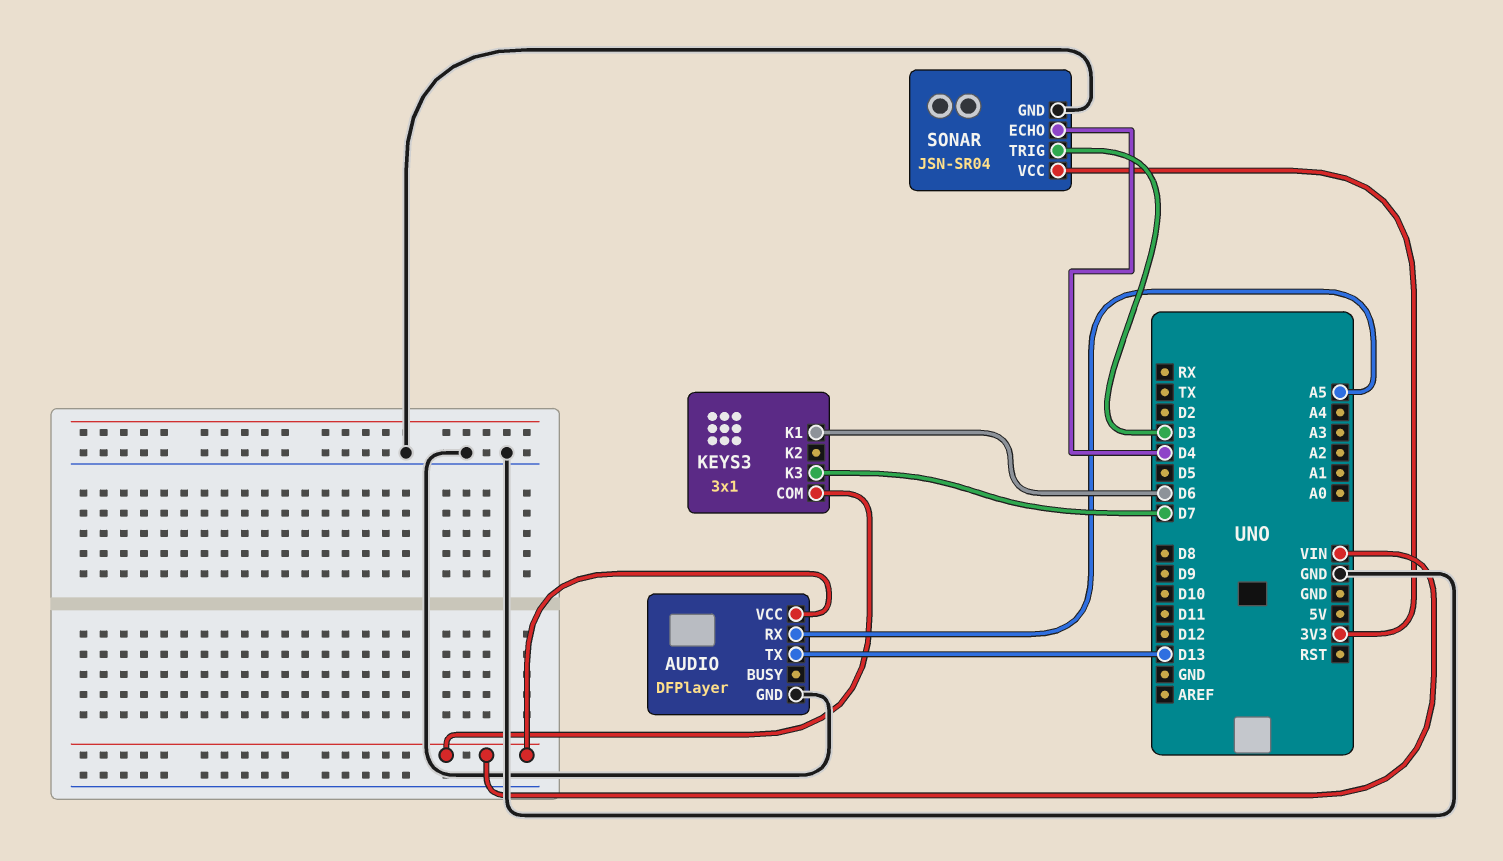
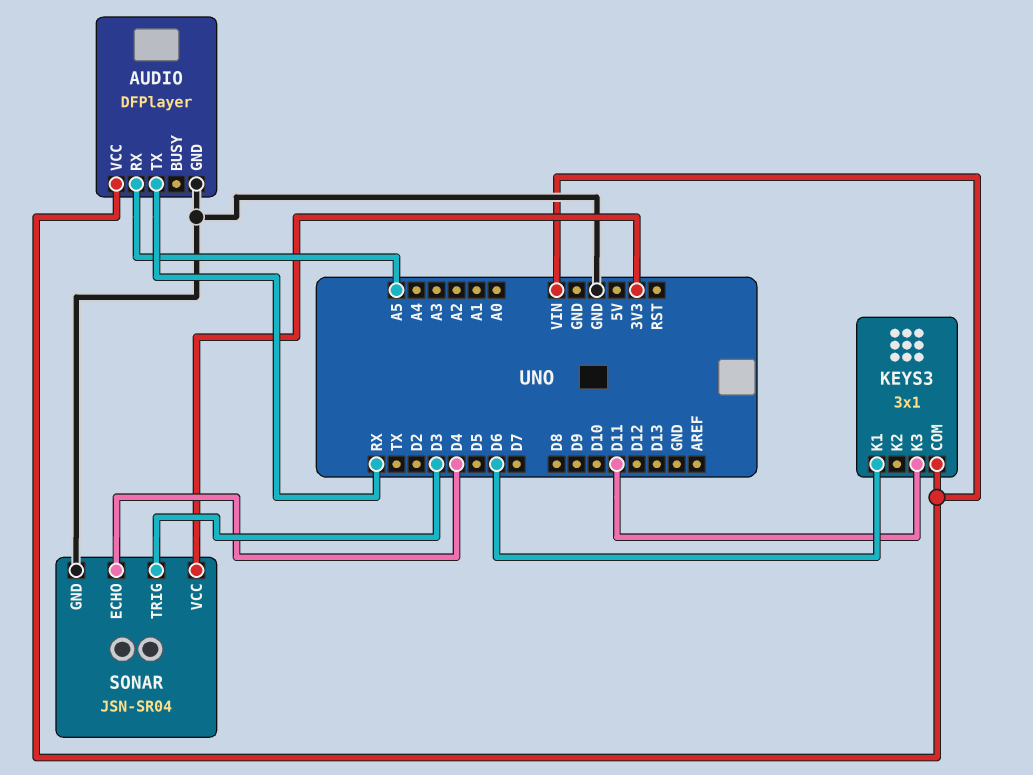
AUDIO pin TX: D13 -> RX
KEYS3 pin K3: D7 -> D11

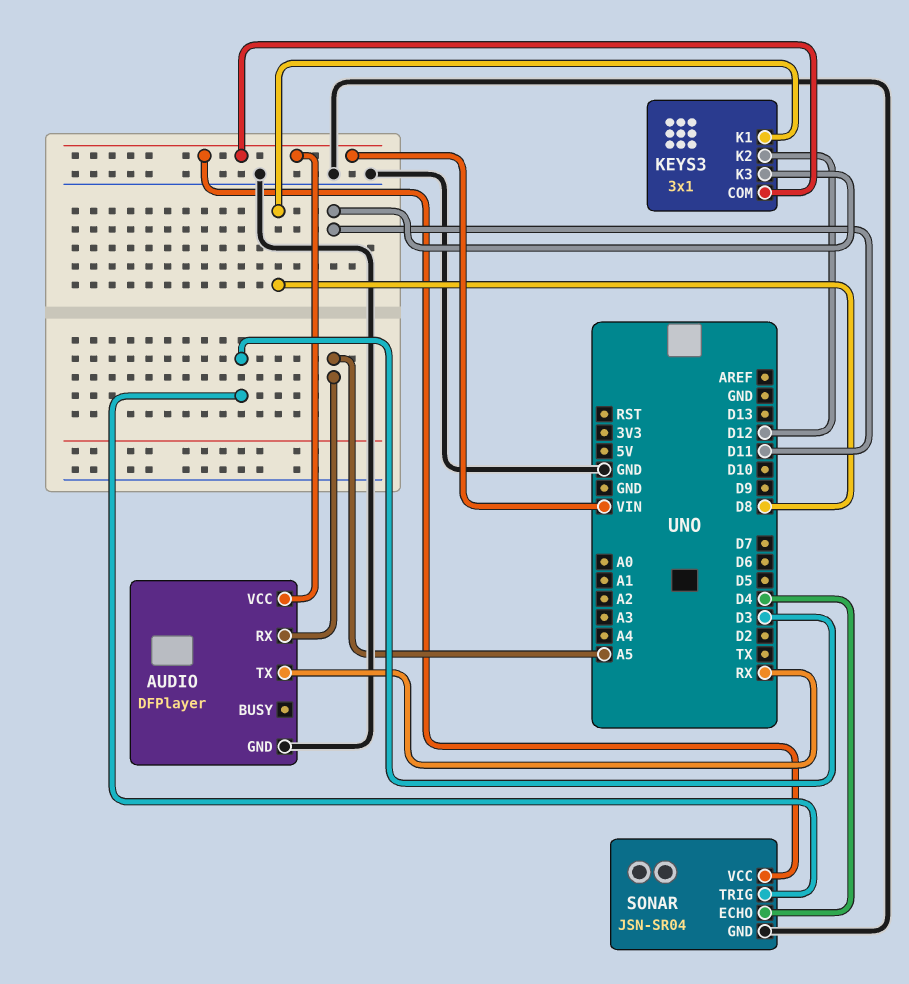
KEYS3 pin K1: D6 -> D8
KEYS3 pin K2: none -> D12
SONAR pin VCC: 3V3 -> VIN

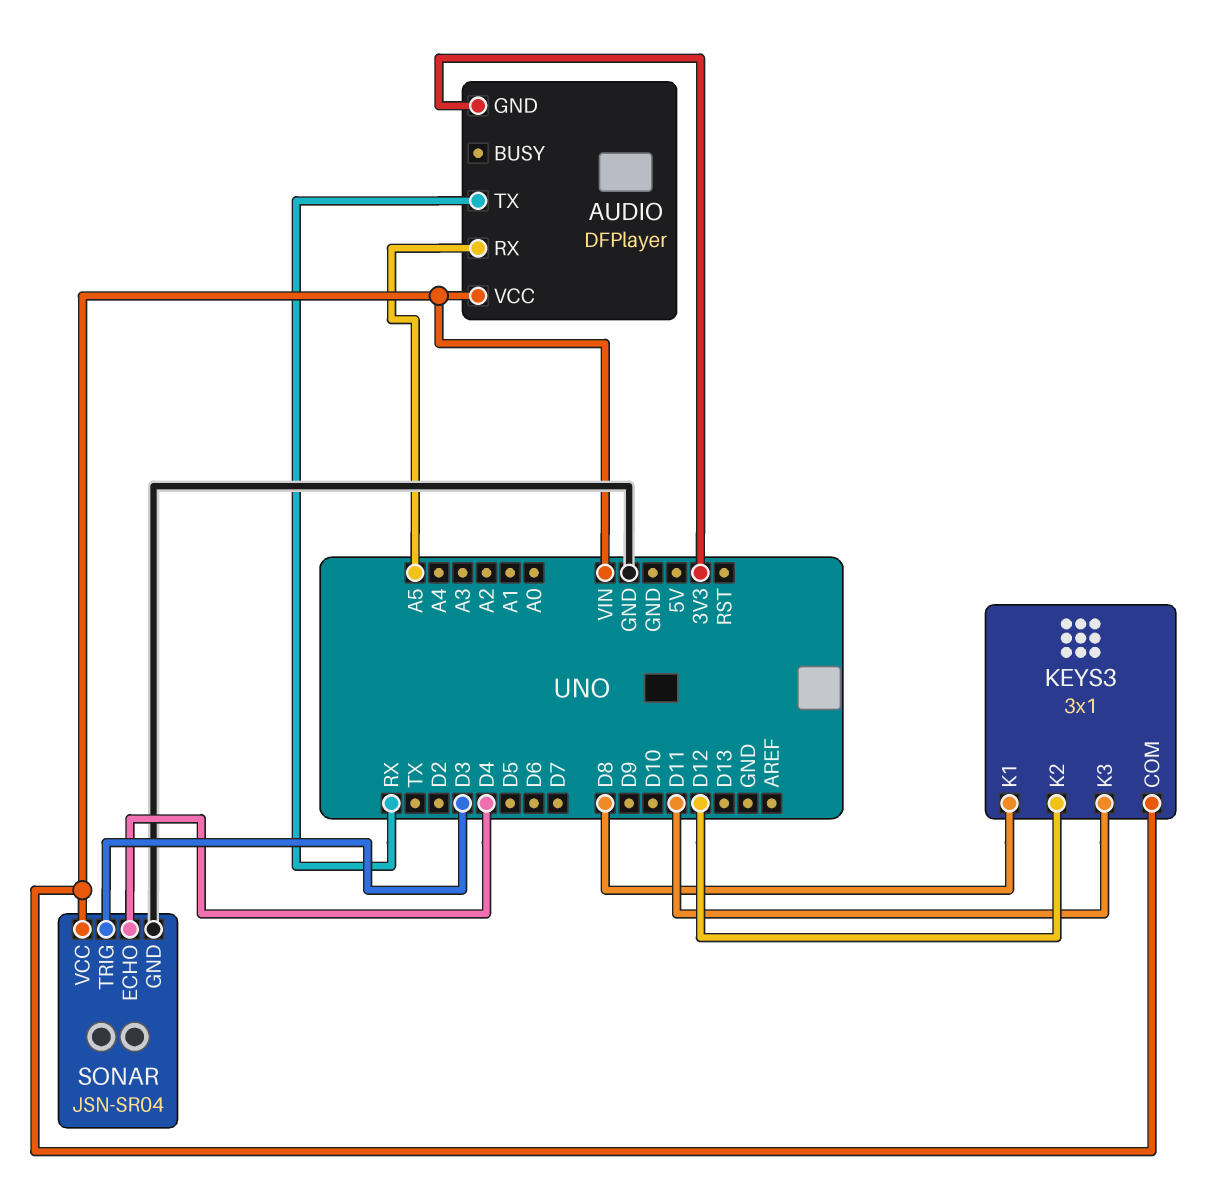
AUDIO pin GND: GND -> 3V3

